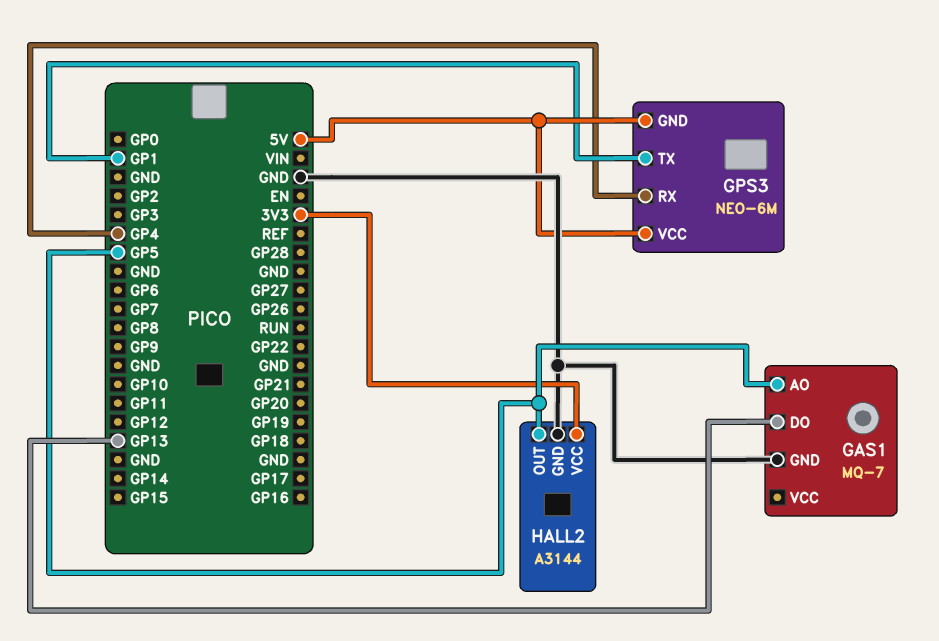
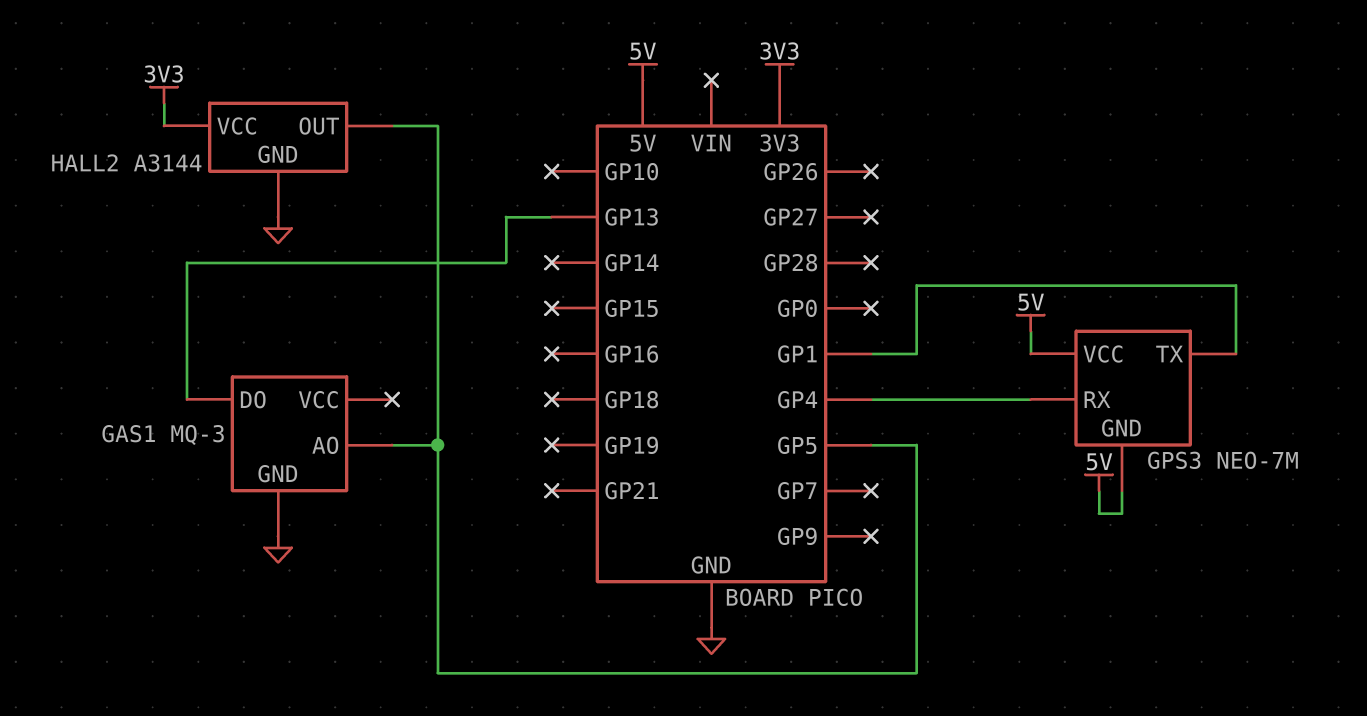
GAS1: MQ-7 -> MQ-3
GPS3: NEO-6M -> NEO-7M

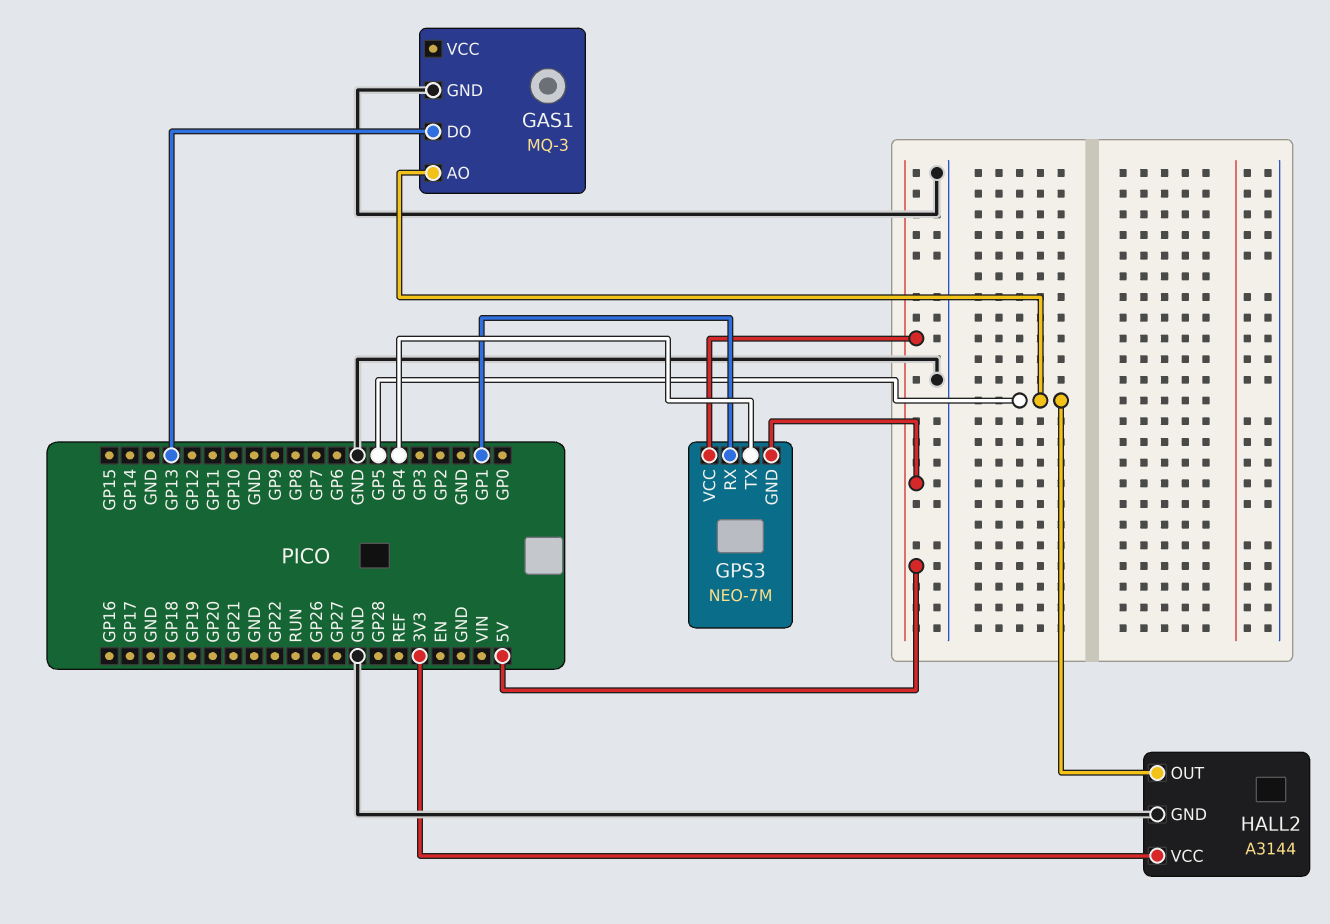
GPS3 pin RX: GP4 -> GP1
GPS3 pin TX: GP1 -> GP4

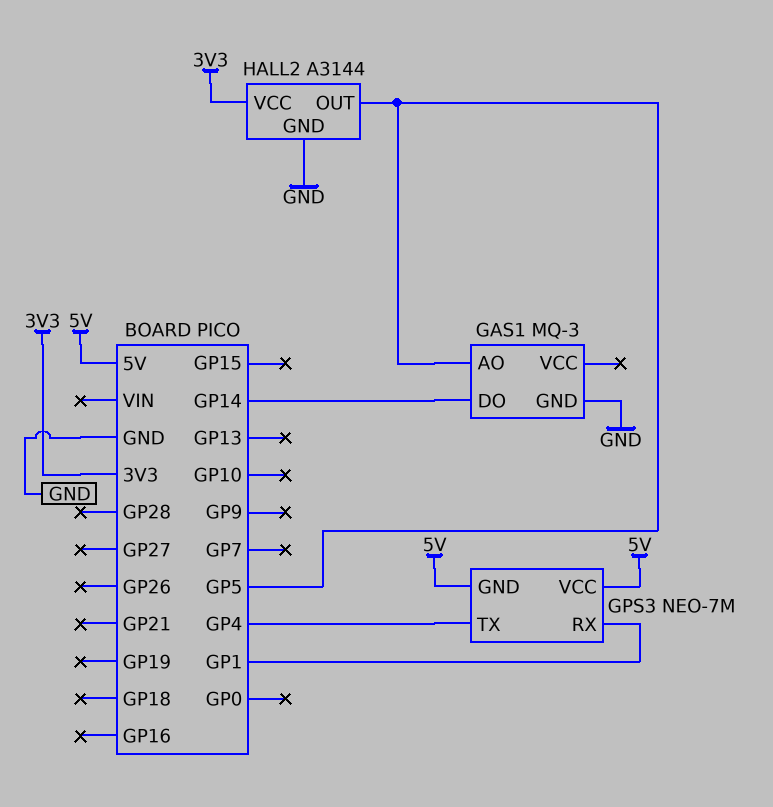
GAS1 pin DO: GP13 -> GP14

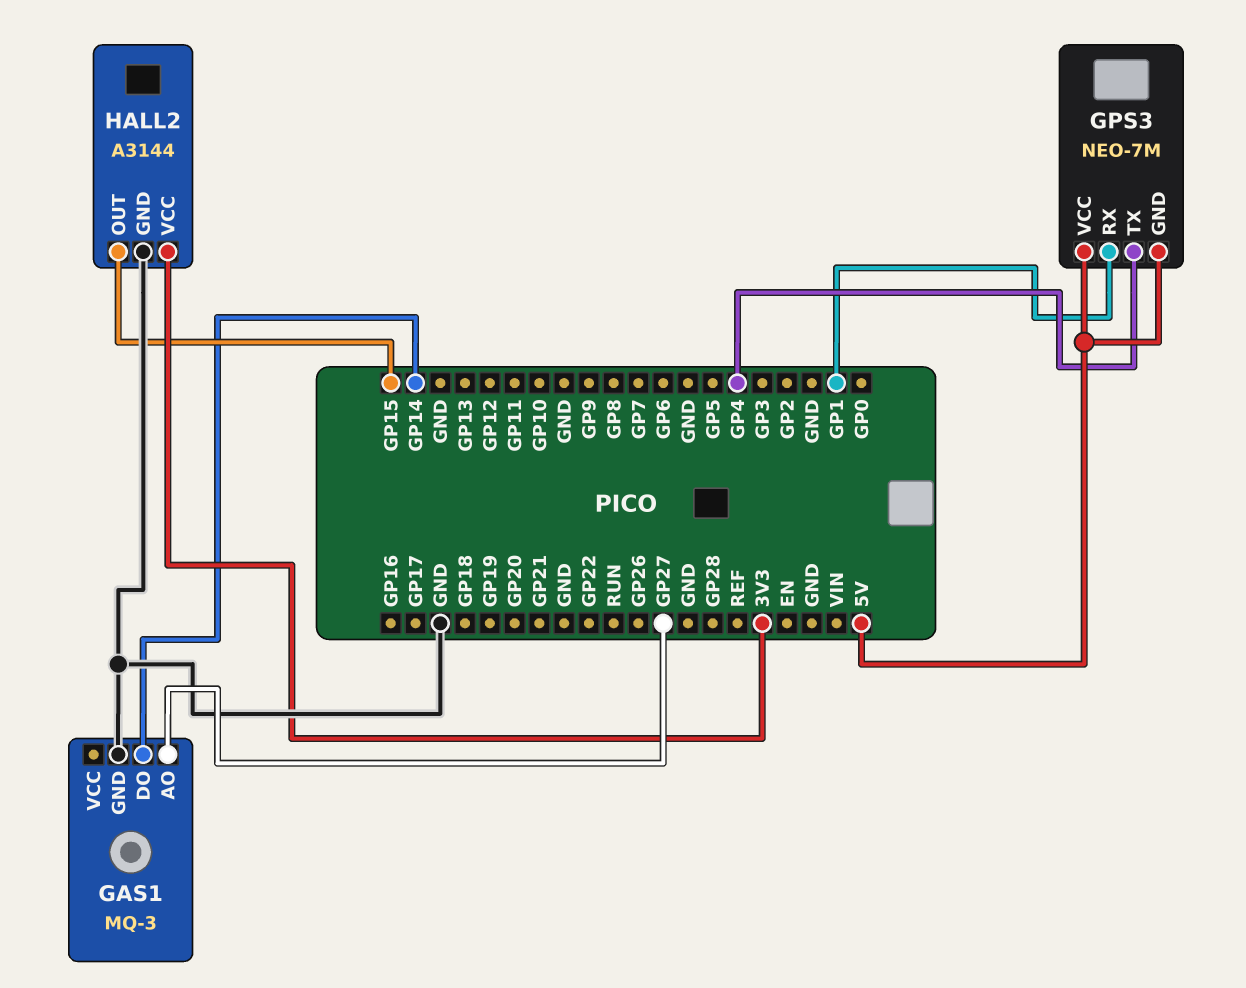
GAS1 pin AO: GP5 -> GP27
HALL2 pin OUT: GP5 -> GP15

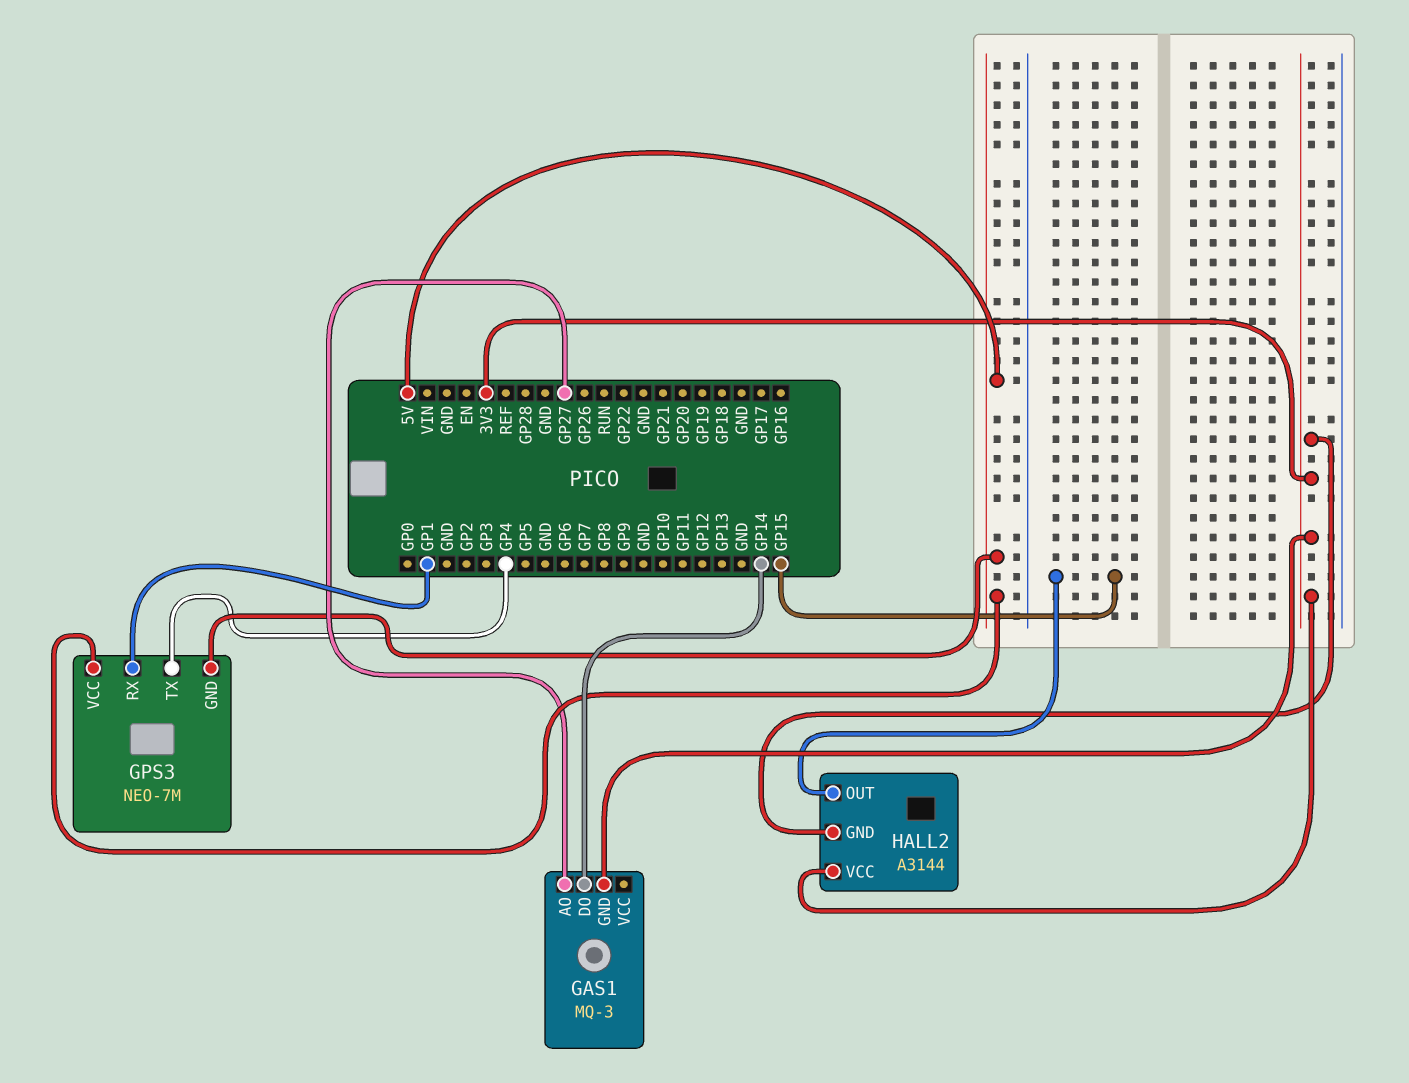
GAS1 pin GND: GND -> 3V3
HALL2 pin GND: GND -> 3V3

